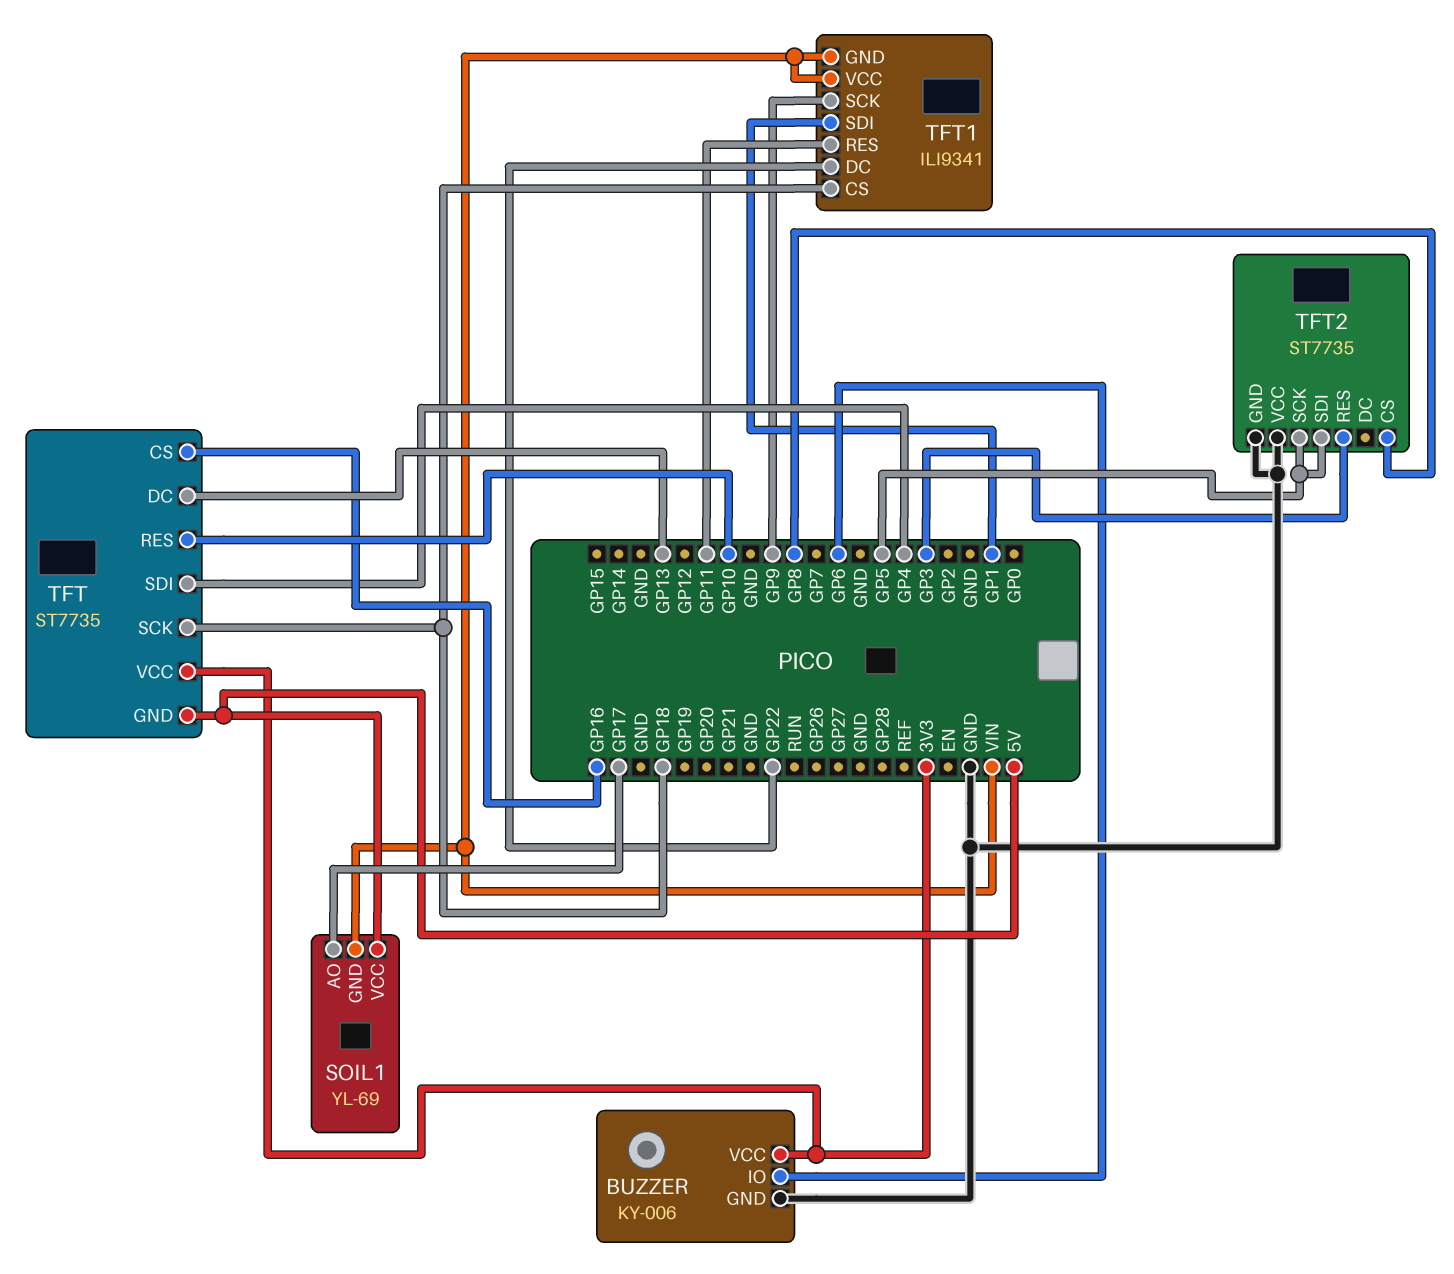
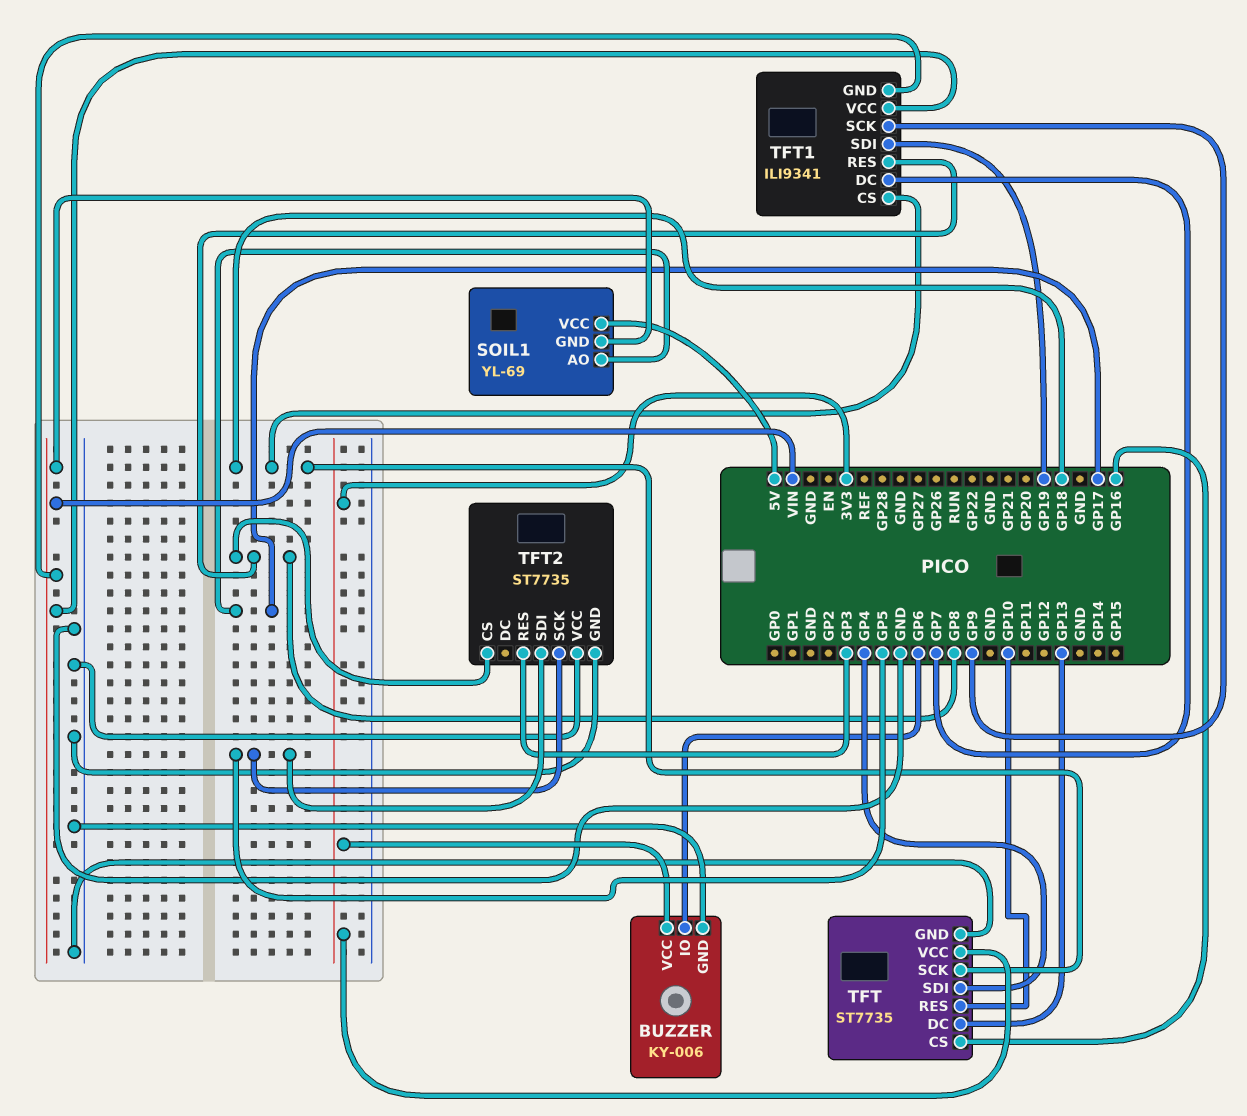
TFT pin GND: 5V -> GND
TFT1 pin DC: GP22 -> GP7
TFT1 pin RES: GP11 -> GP8
TFT1 pin SDI: GP1 -> GP19

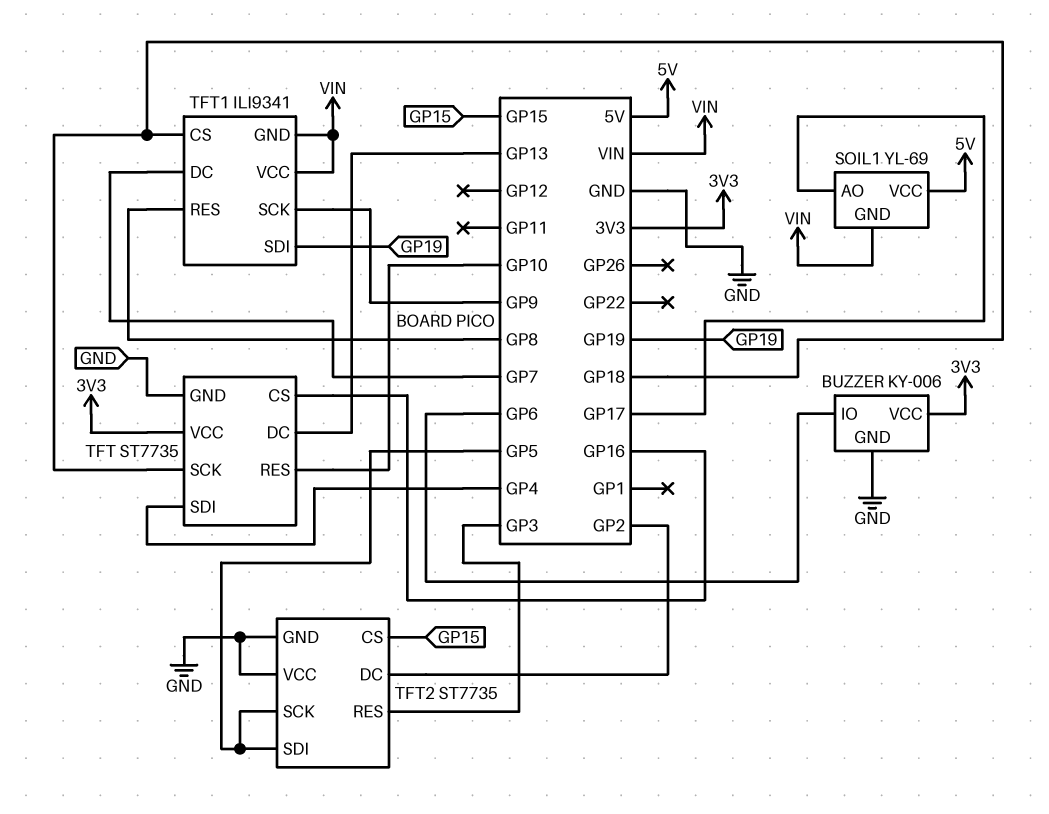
TFT2 pin CS: GP8 -> GP15
TFT2 pin DC: none -> GP2

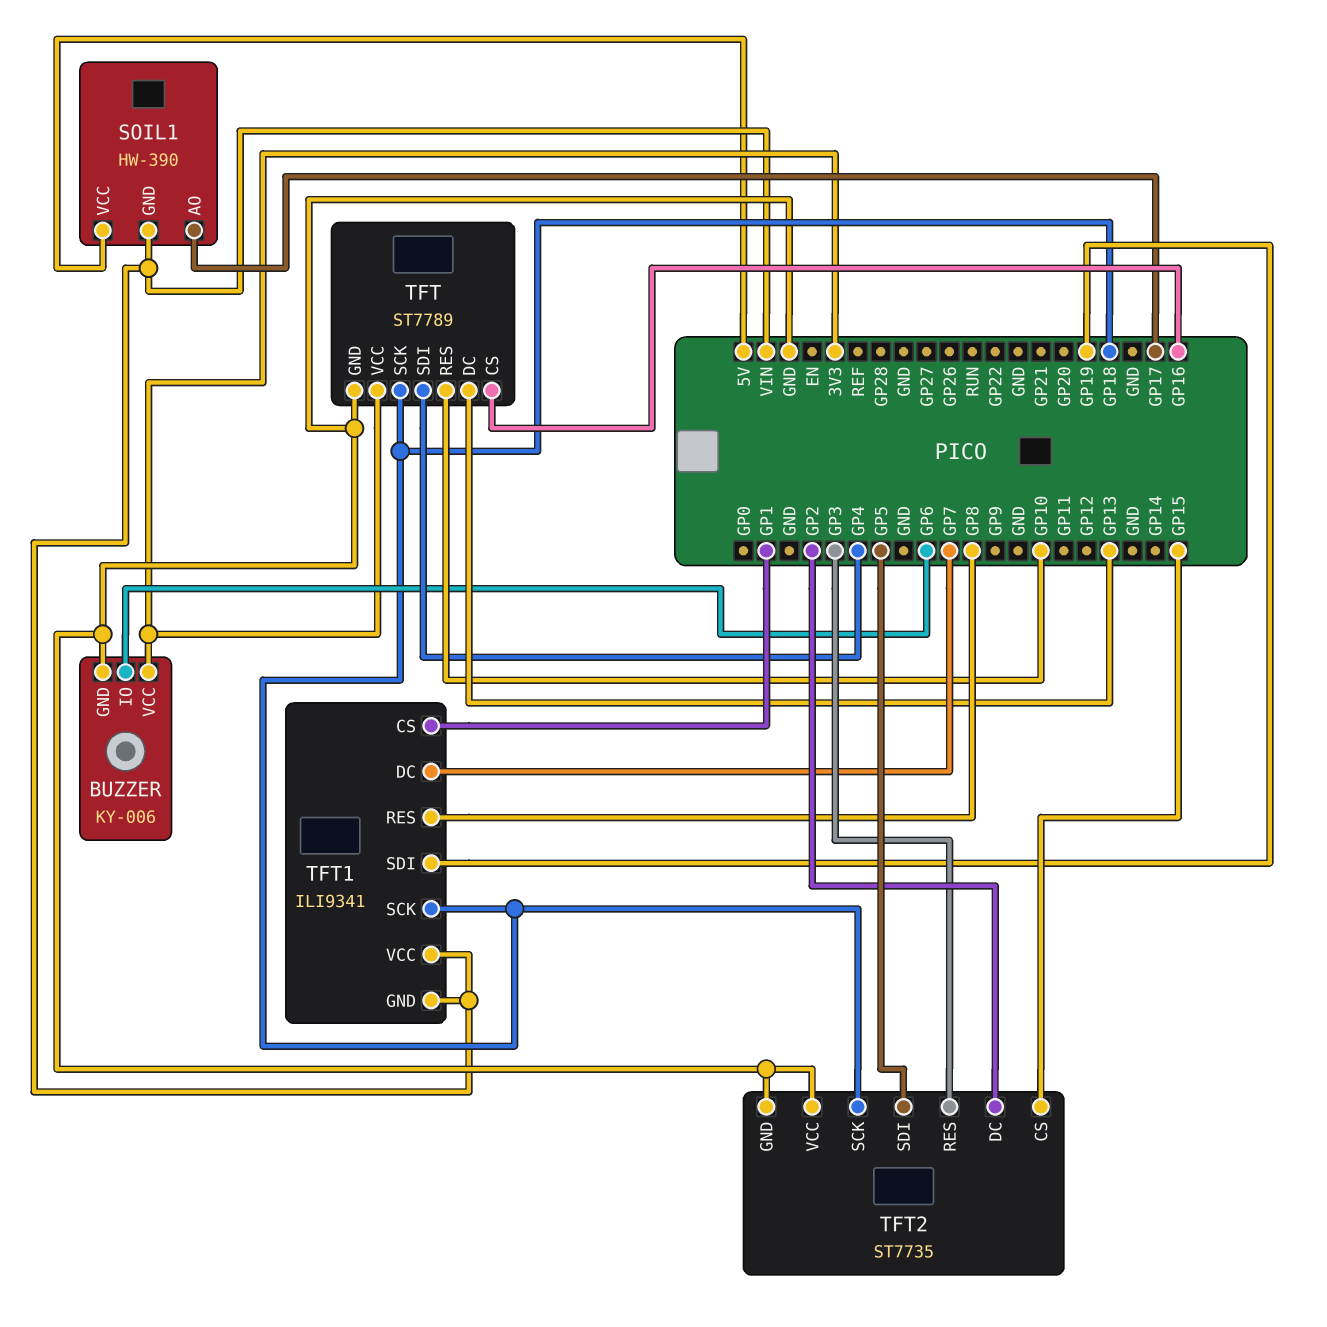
SOIL1: YL-69 -> HW-390
TFT: ST7735 -> ST7789
TFT1 pin CS: GP18 -> GP1
TFT1 pin SCK: GP9 -> GP18
TFT2 pin SCK: GP5 -> GP18

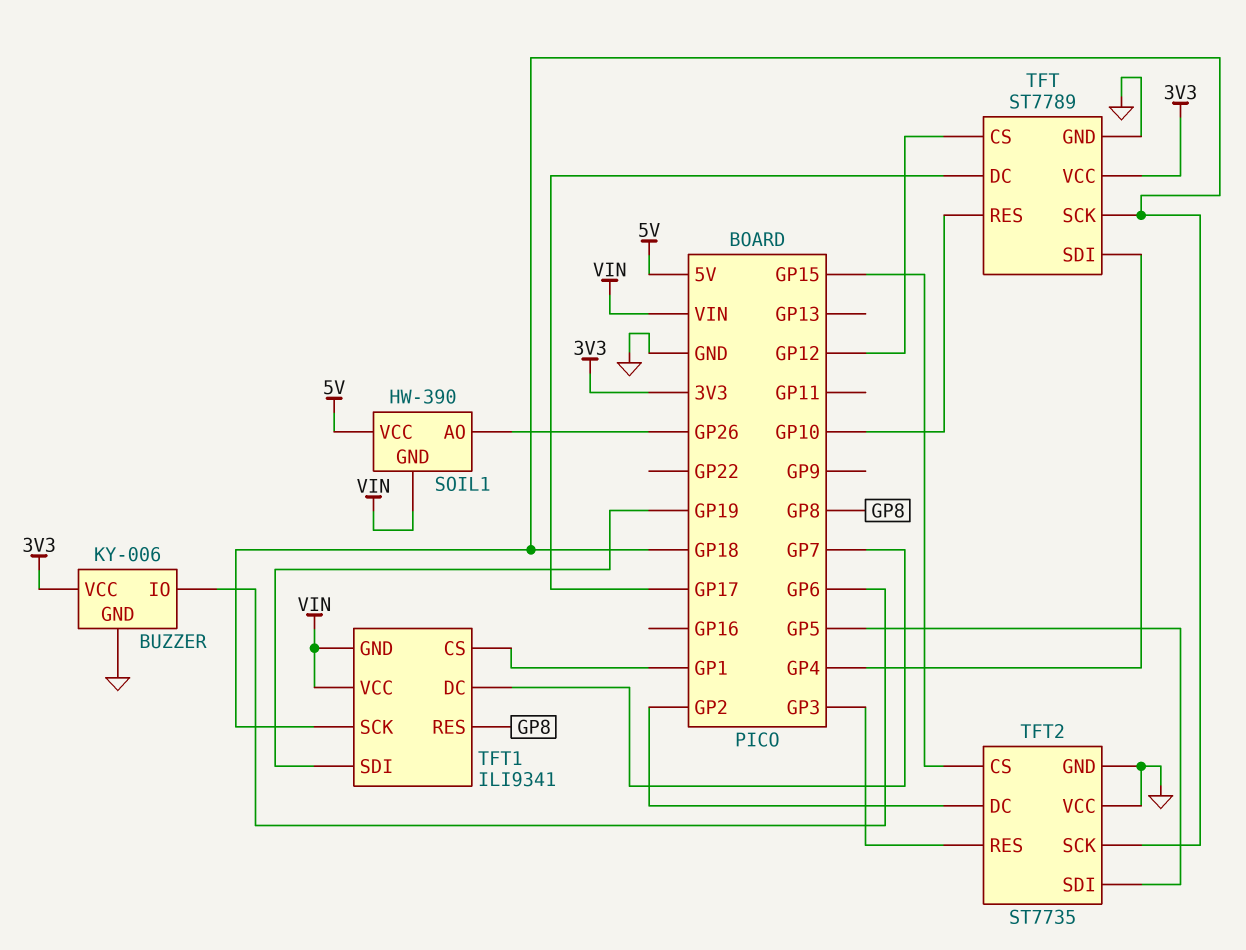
SOIL1 pin AO: GP17 -> GP26
TFT pin CS: GP16 -> GP12
TFT pin DC: GP13 -> GP17

